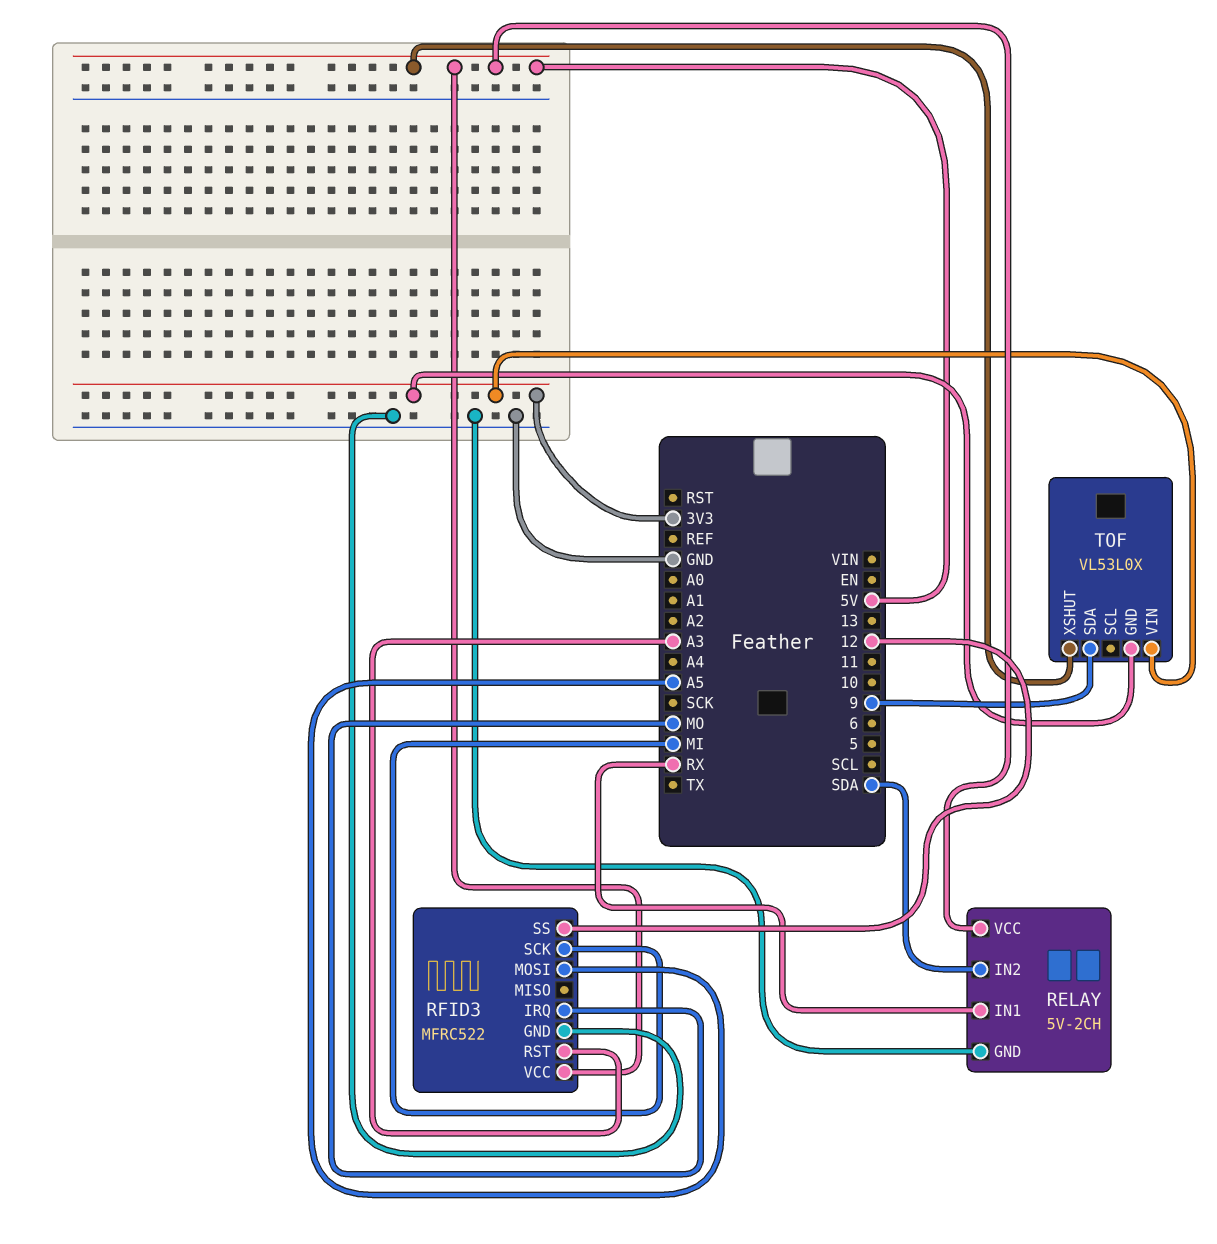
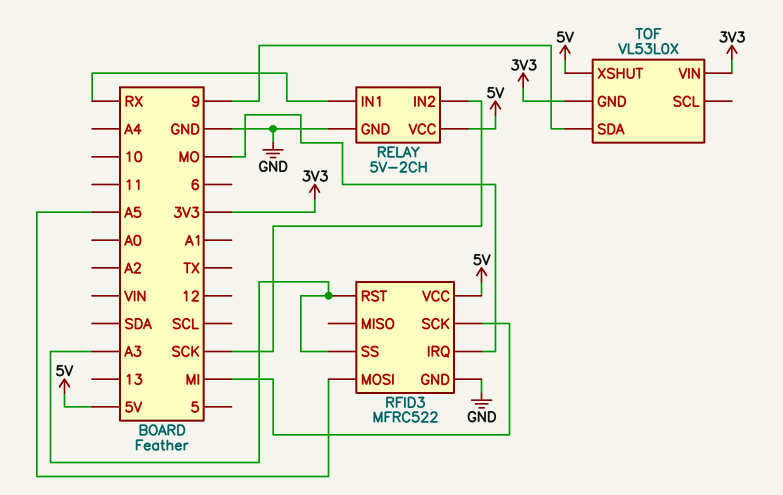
RELAY pin IN2: SDA -> SCK
RFID3 pin SS: 12 -> A3

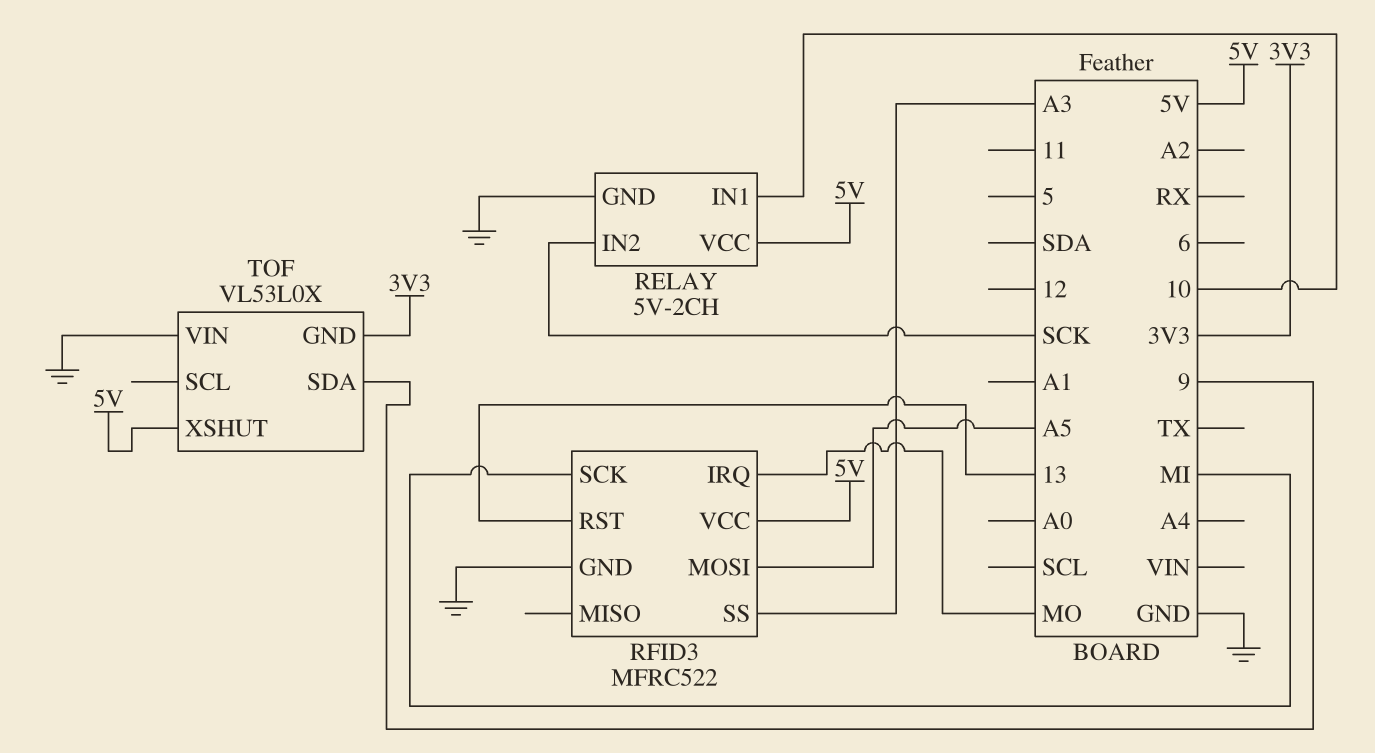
RELAY pin IN1: RX -> 10
RFID3 pin RST: A3 -> 13
TOF pin VIN: 3V3 -> GND

